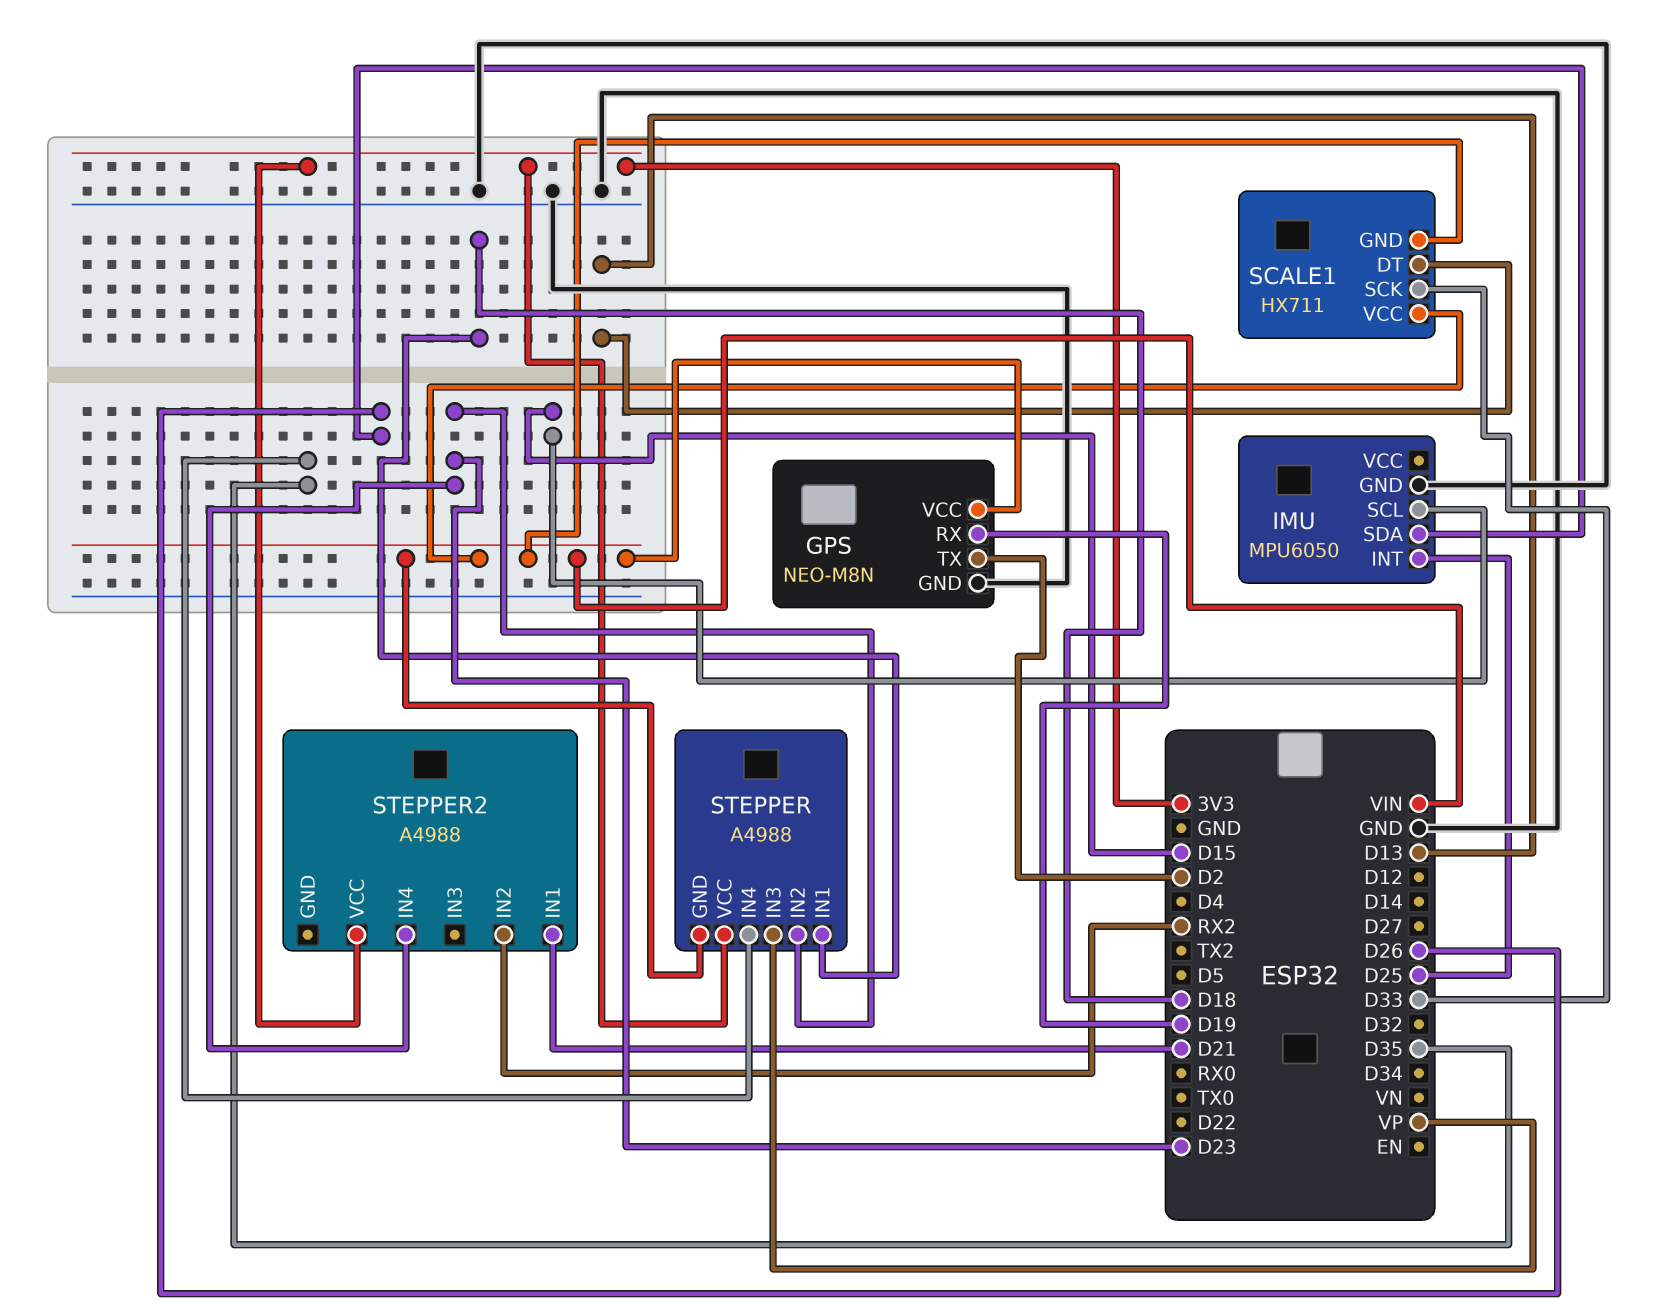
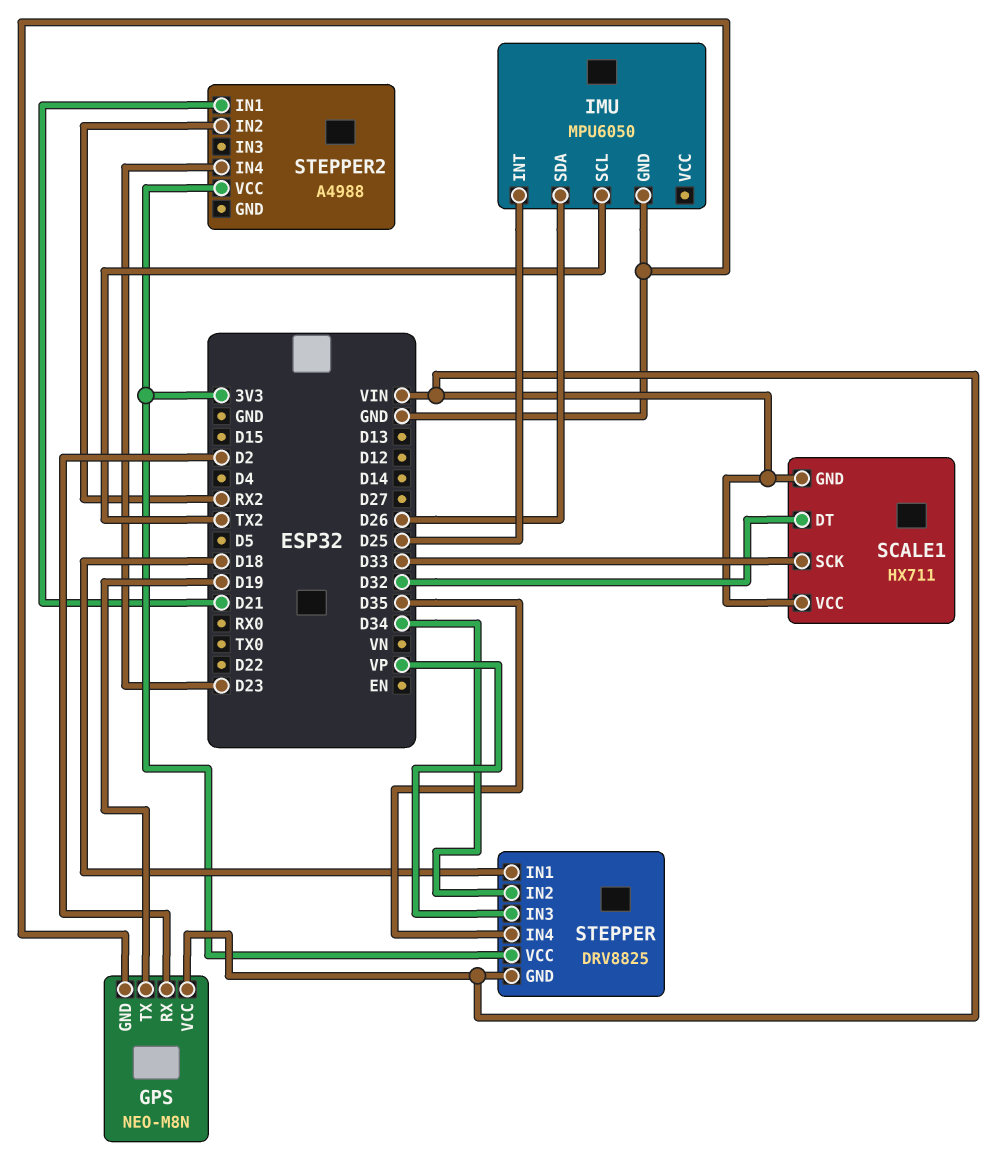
GPS pin RX: D19 -> D2
GPS pin TX: D2 -> D19
IMU pin SCL: D15 -> TX2
SCALE1 pin DT: D13 -> D32
STEPPER: A4988 -> DRV8825
STEPPER pin IN2: D23 -> D34

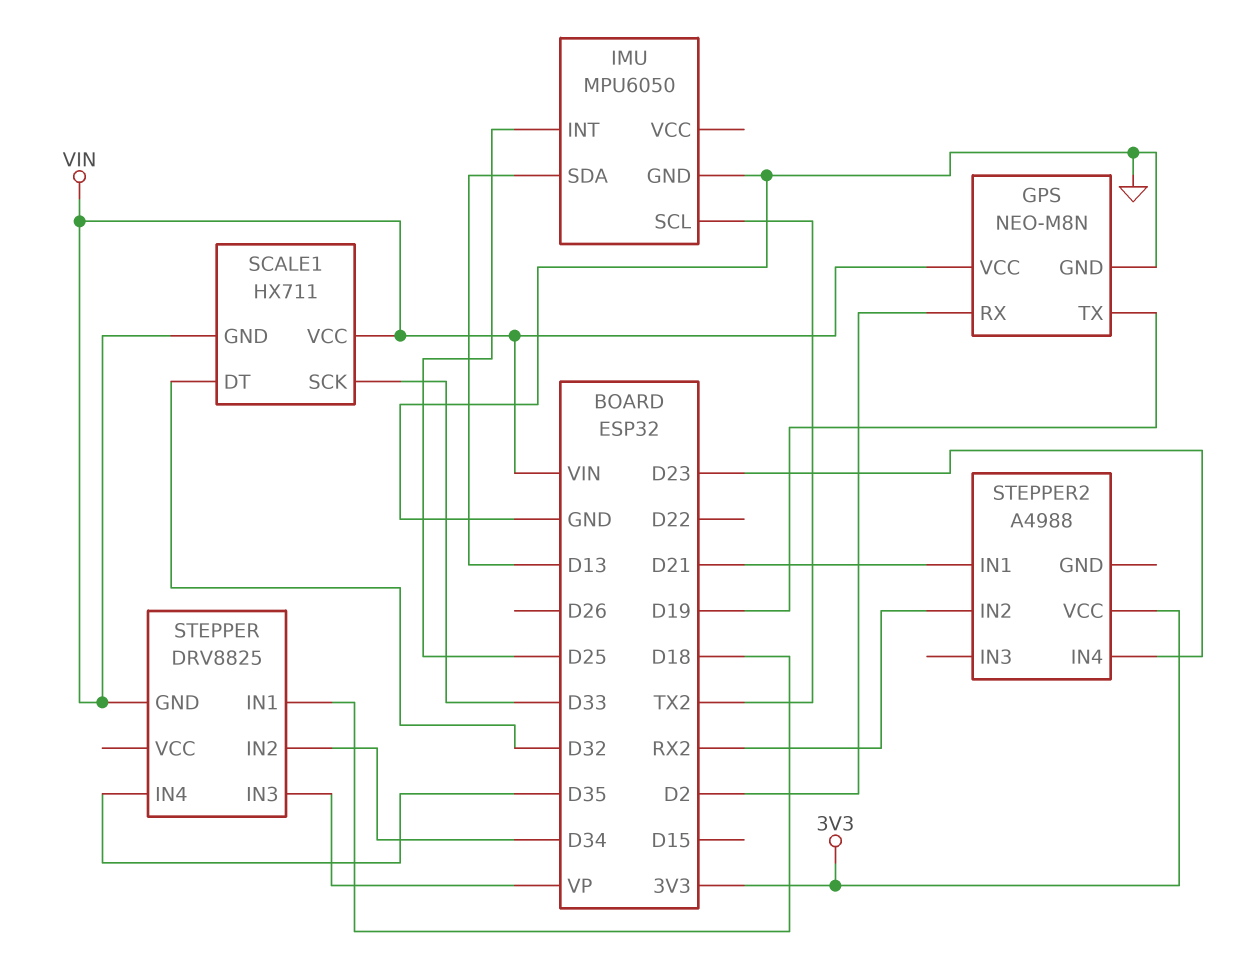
IMU pin SDA: D26 -> D13
STEPPER pin VCC: 3V3 -> none

